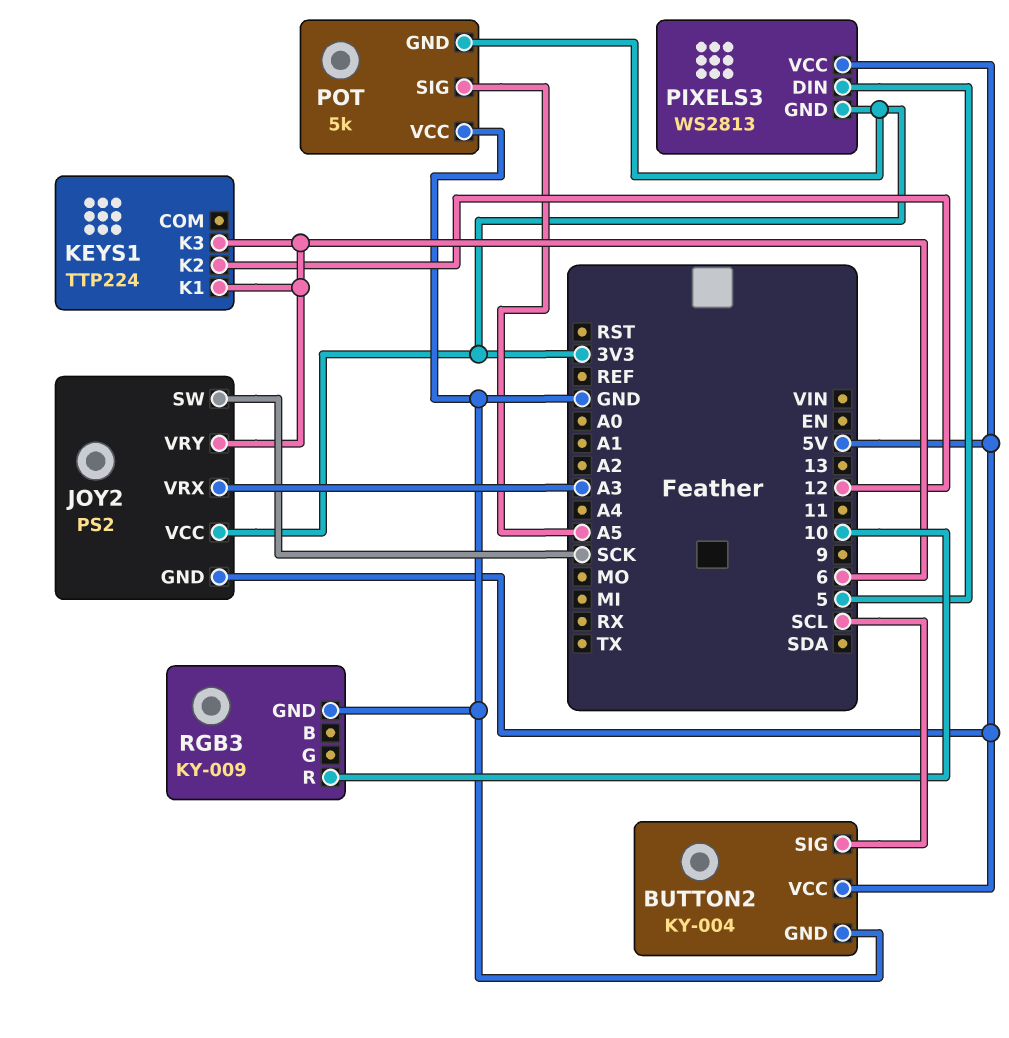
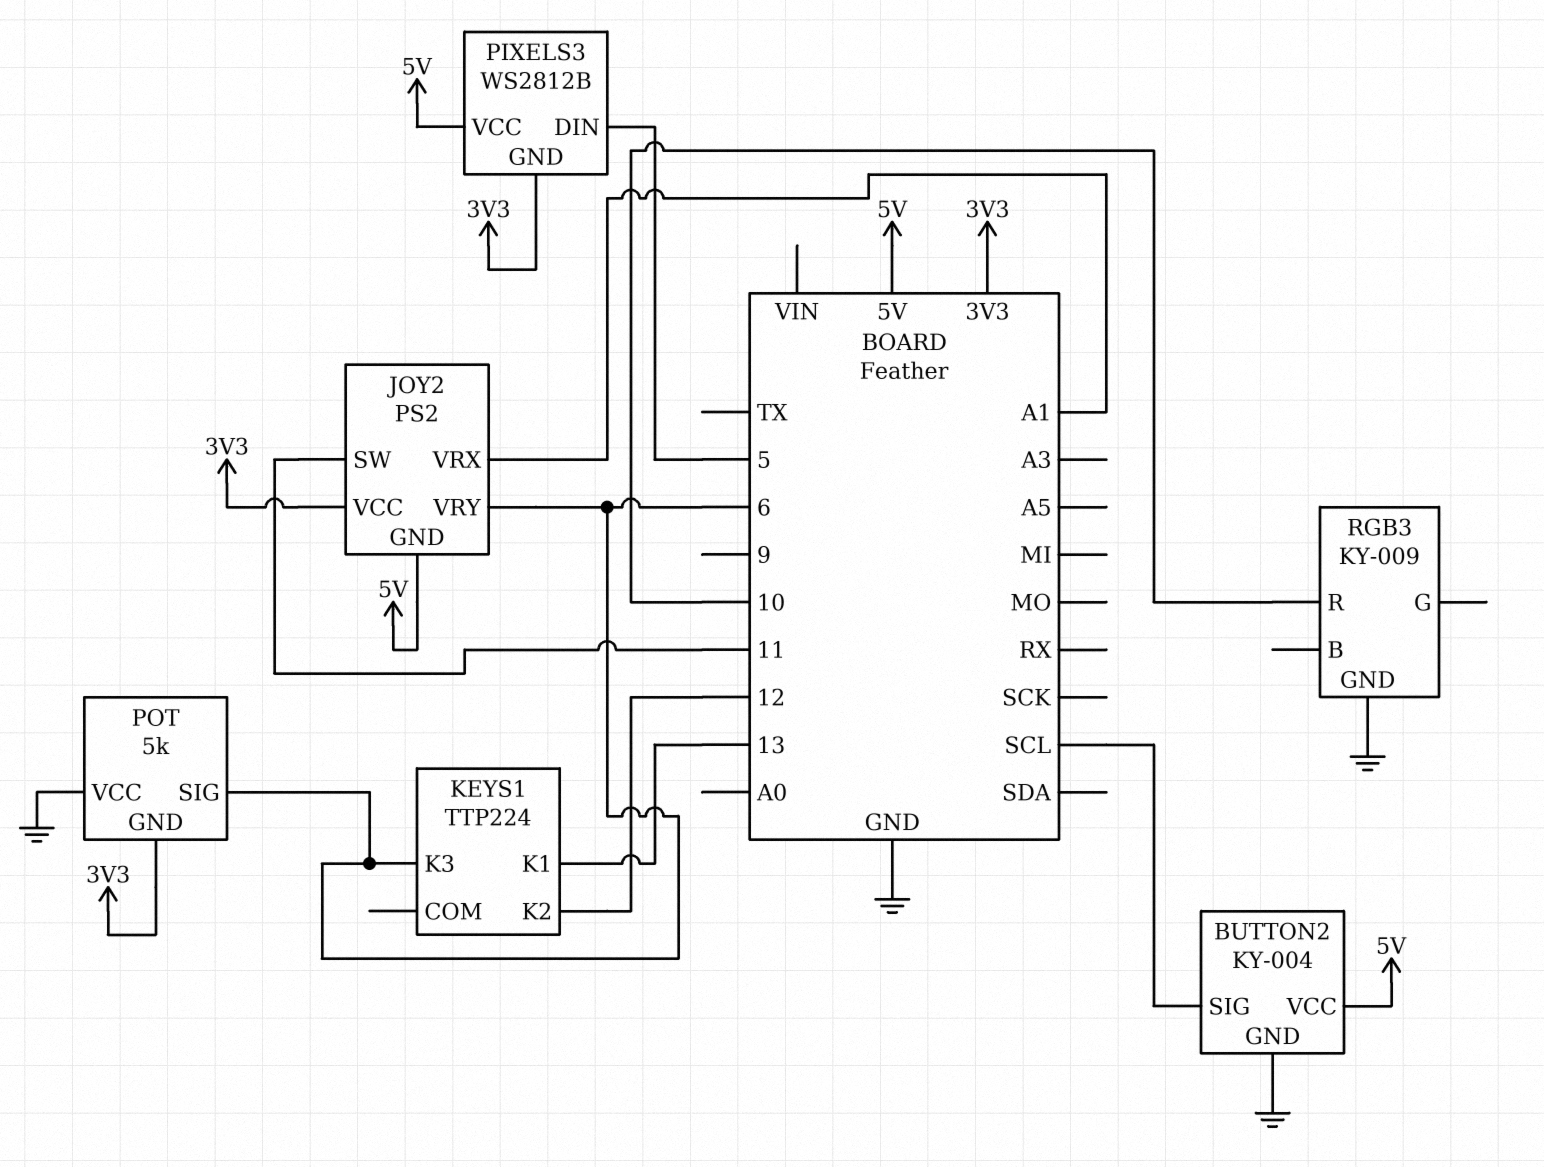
JOY2 pin SW: SCK -> 11
JOY2 pin VRX: A3 -> A1
KEYS1 pin K1: 6 -> 13
PIXELS3: WS2813 -> WS2812B
POT pin SIG: A5 -> 6

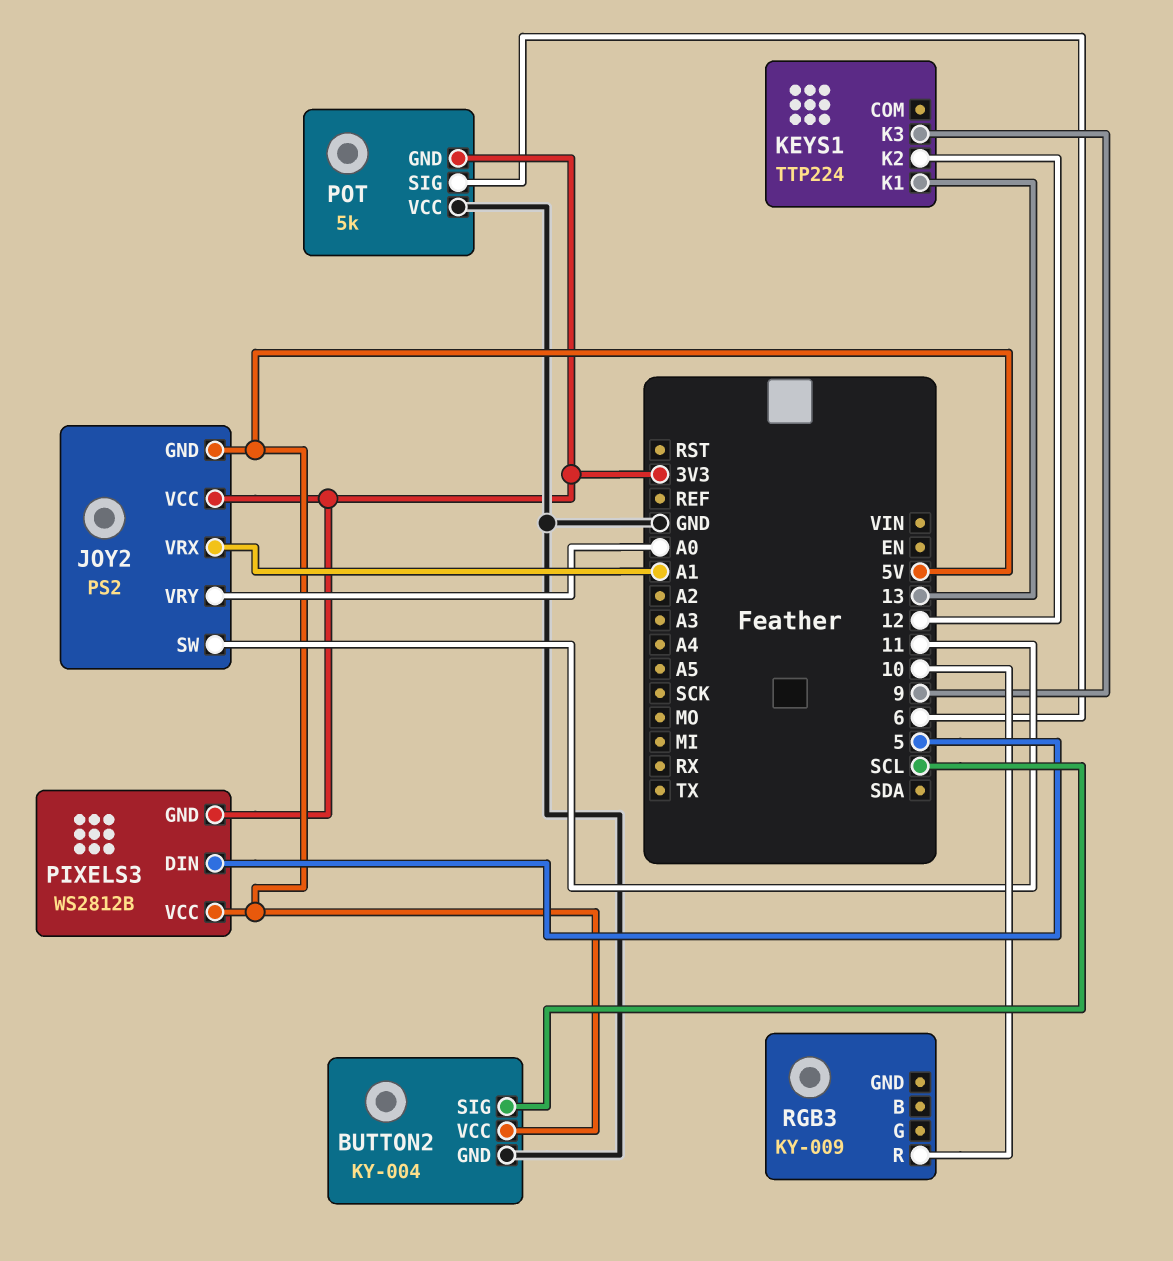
JOY2 pin VRY: 6 -> A0
KEYS1 pin K3: 6 -> 9
RGB3 pin GND: GND -> none

